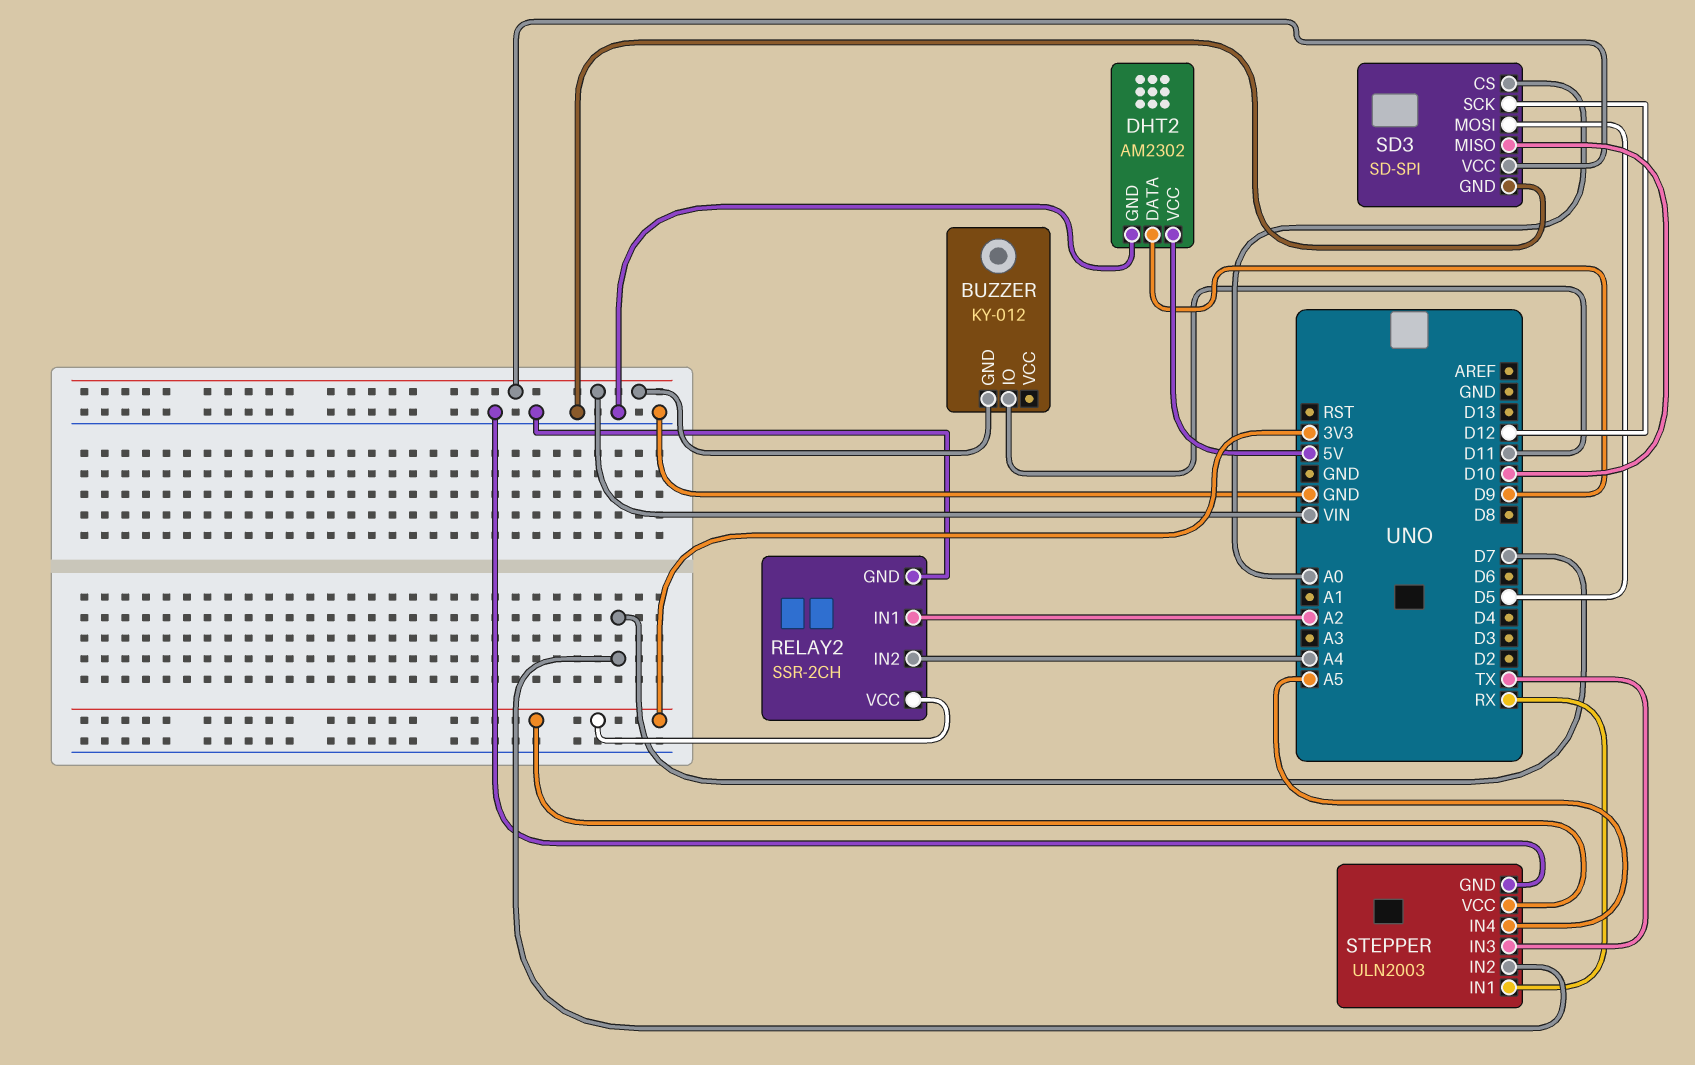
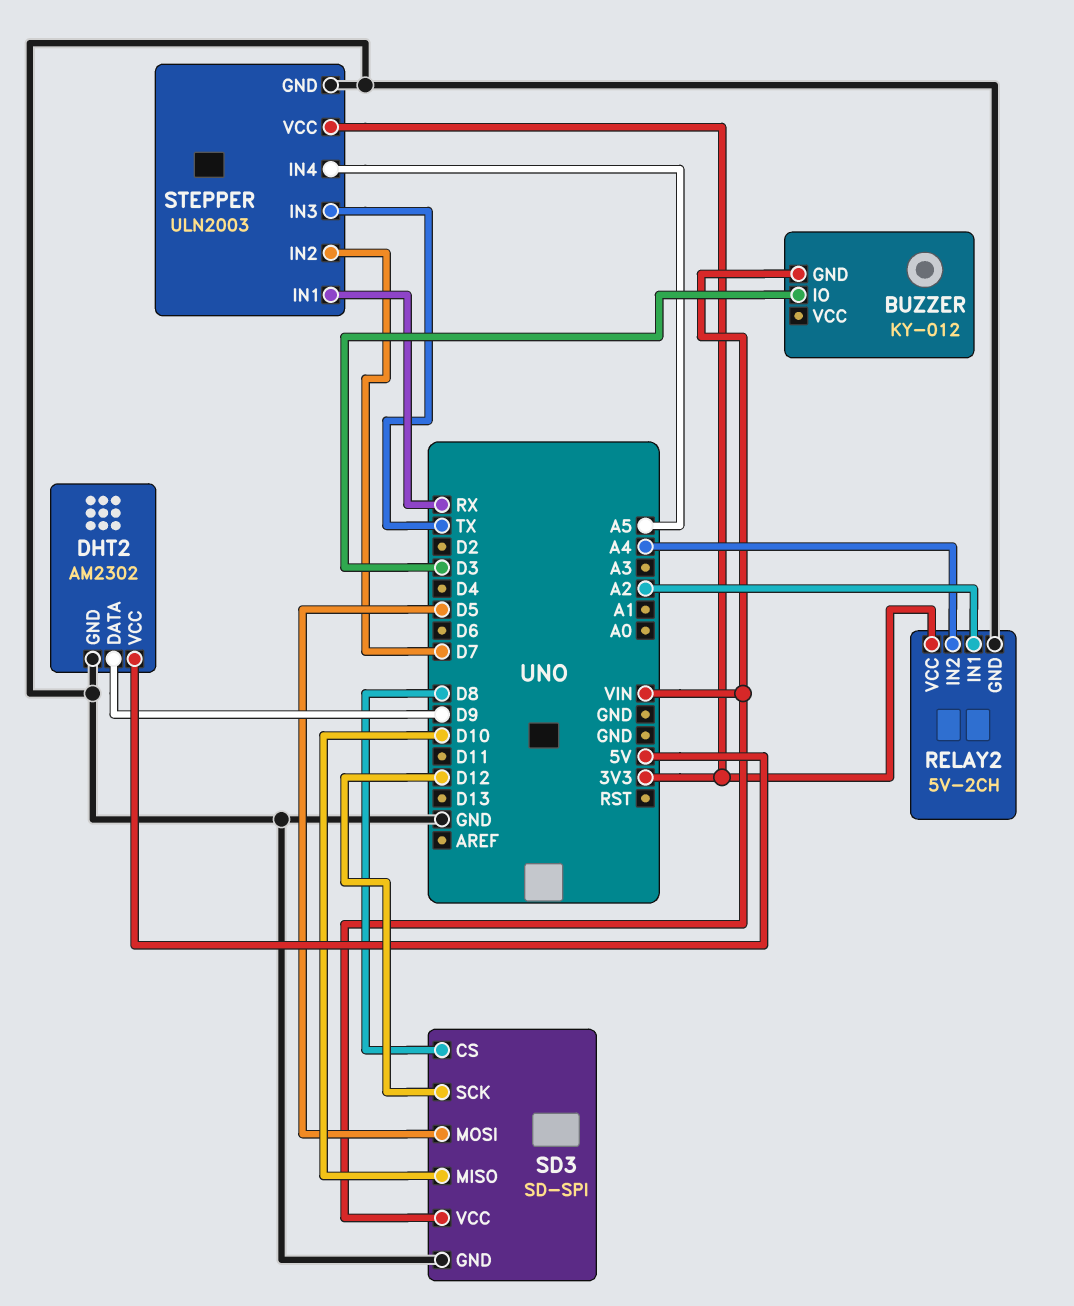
BUZZER pin IO: D11 -> D3
RELAY2: SSR-2CH -> 5V-2CH
SD3 pin CS: A0 -> D8

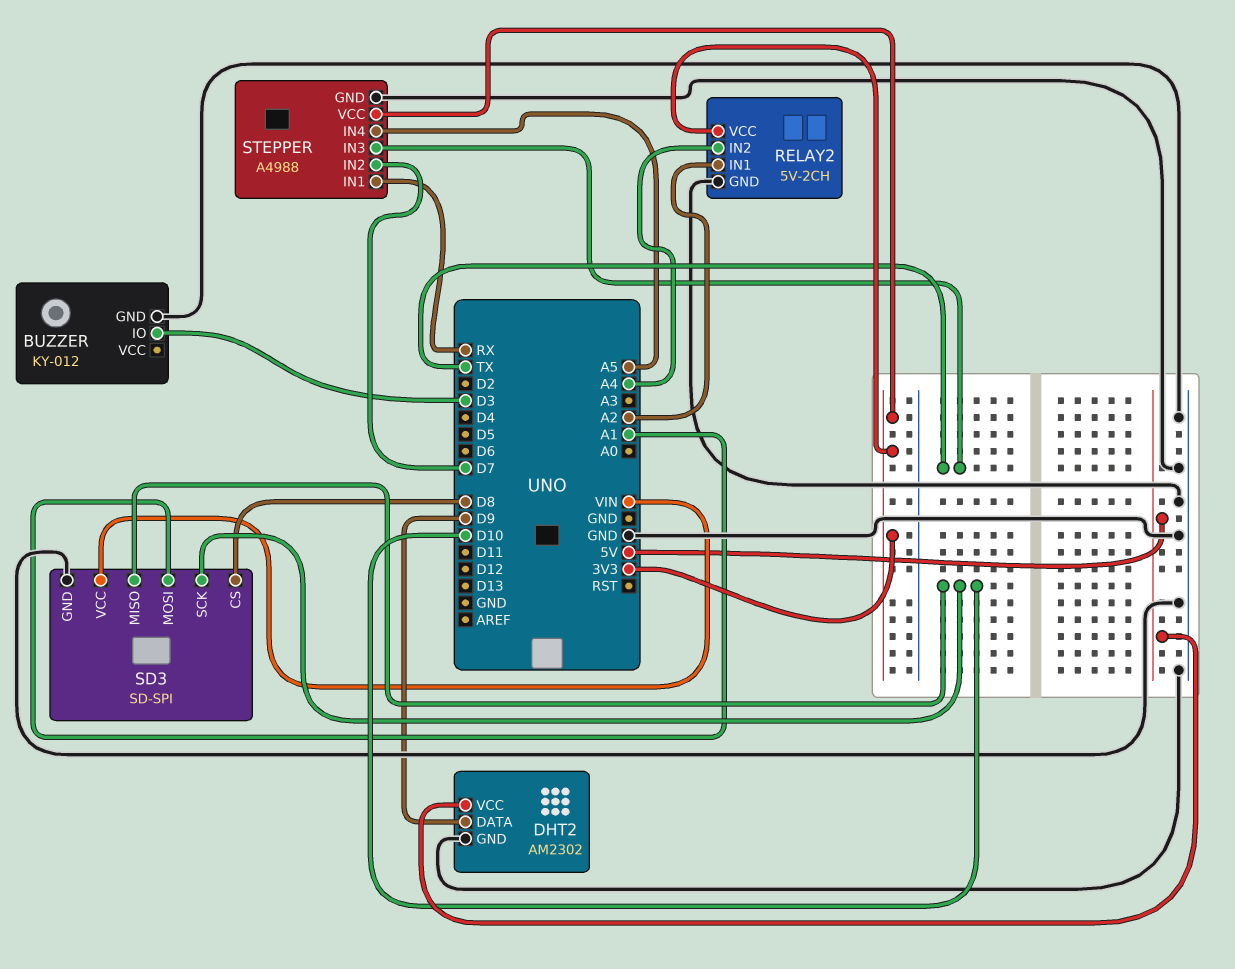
BUZZER pin GND: VIN -> GND
SD3 pin MOSI: D5 -> A1
SD3 pin SCK: D12 -> D10
STEPPER: ULN2003 -> A4988

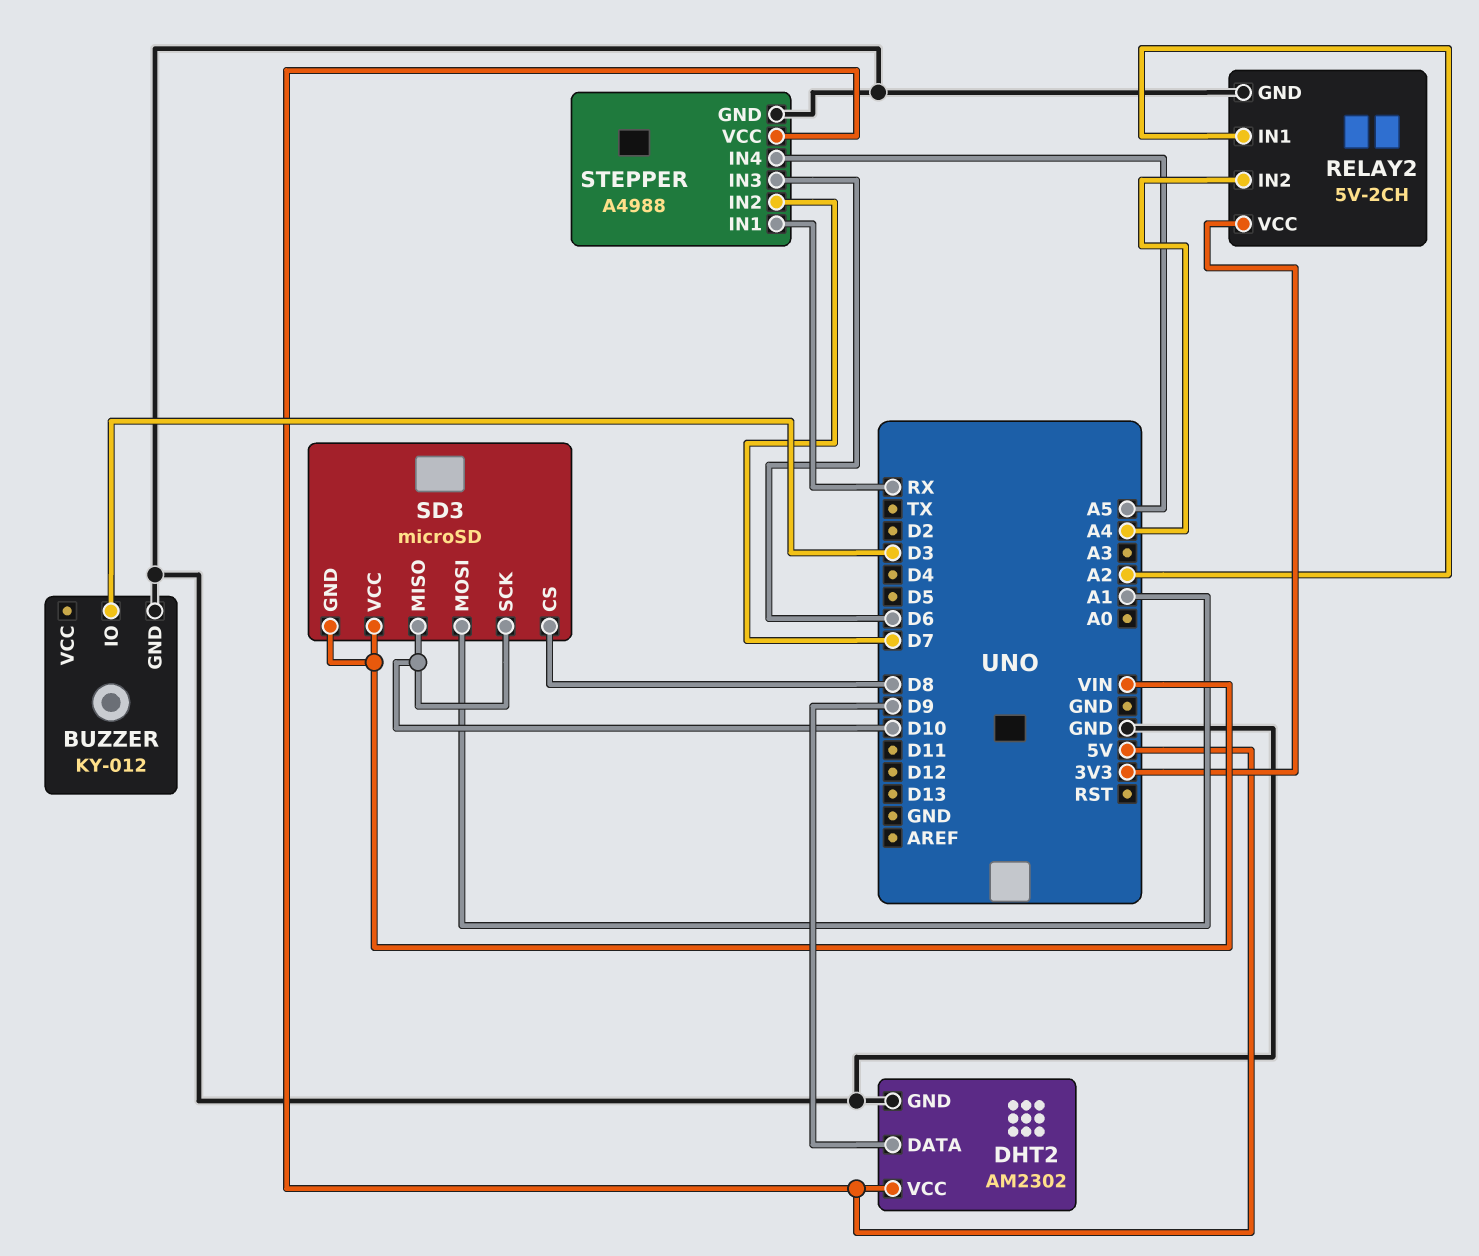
SD3: SD-SPI -> microSD
SD3 pin GND: GND -> VIN
STEPPER pin IN3: TX -> D6
STEPPER pin VCC: 3V3 -> 5V

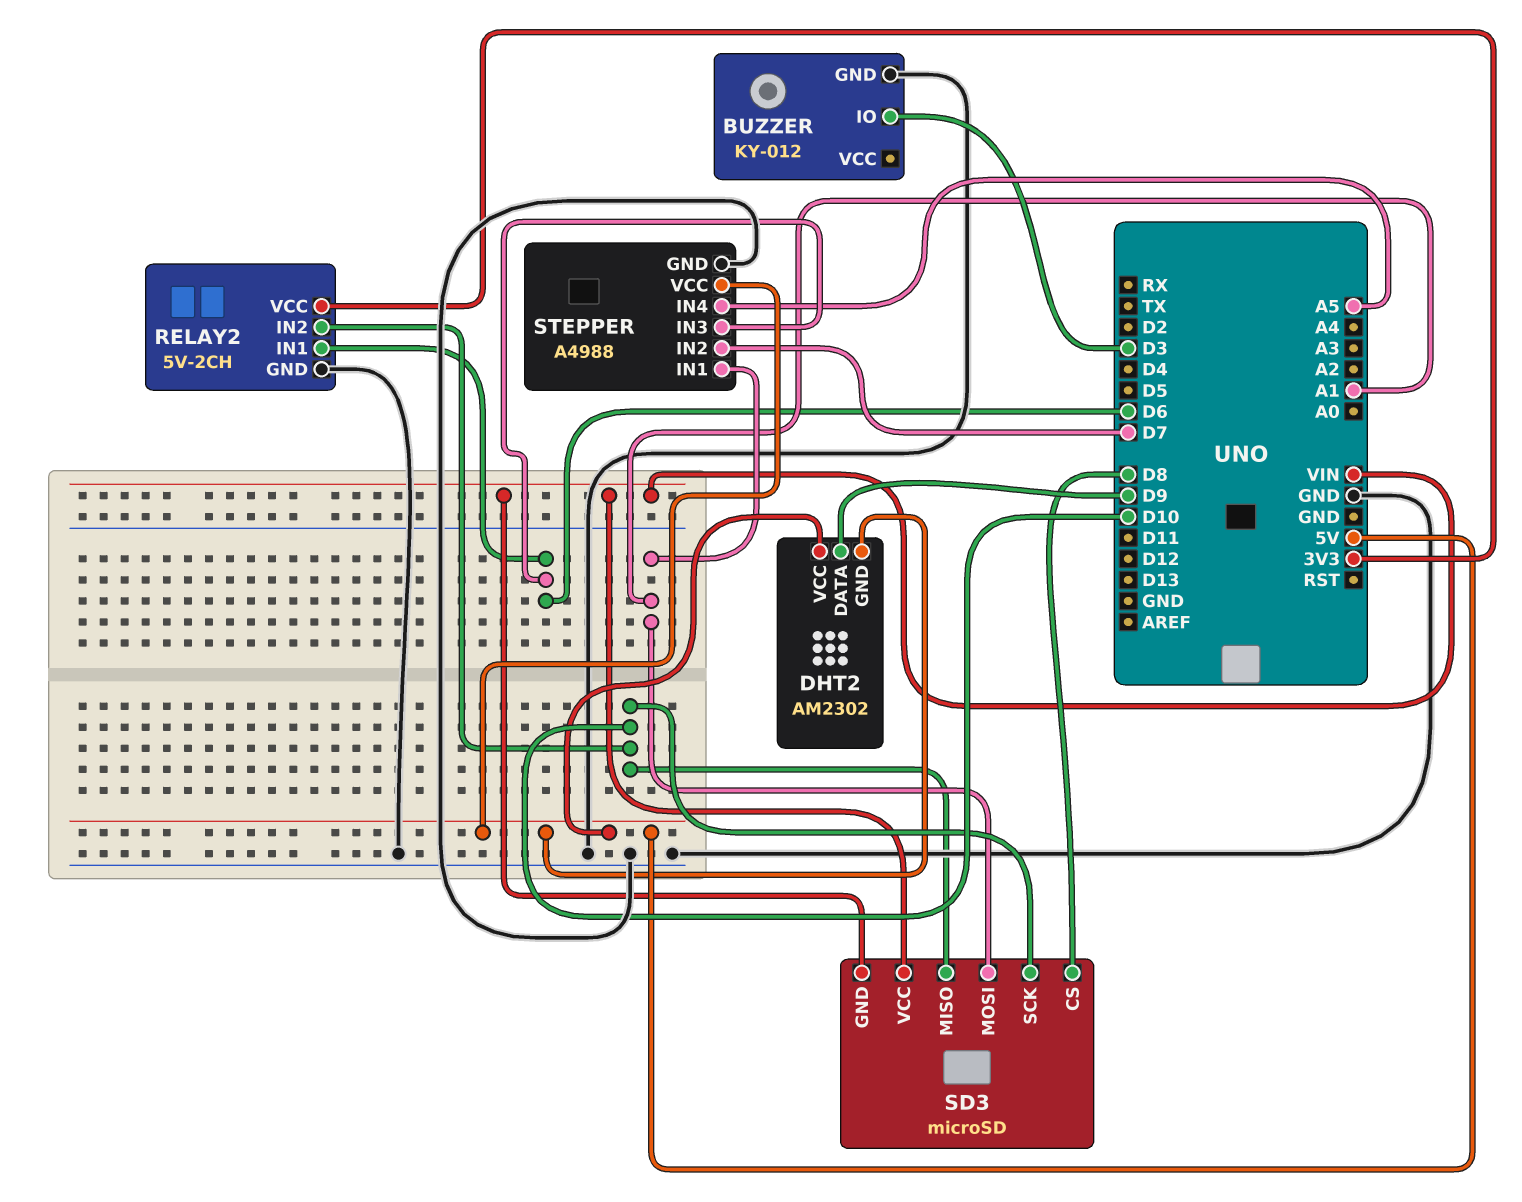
DHT2 pin GND: GND -> 5V
RELAY2 pin IN1: A2 -> D6
RELAY2 pin IN2: A4 -> D10
STEPPER pin IN1: RX -> A1

